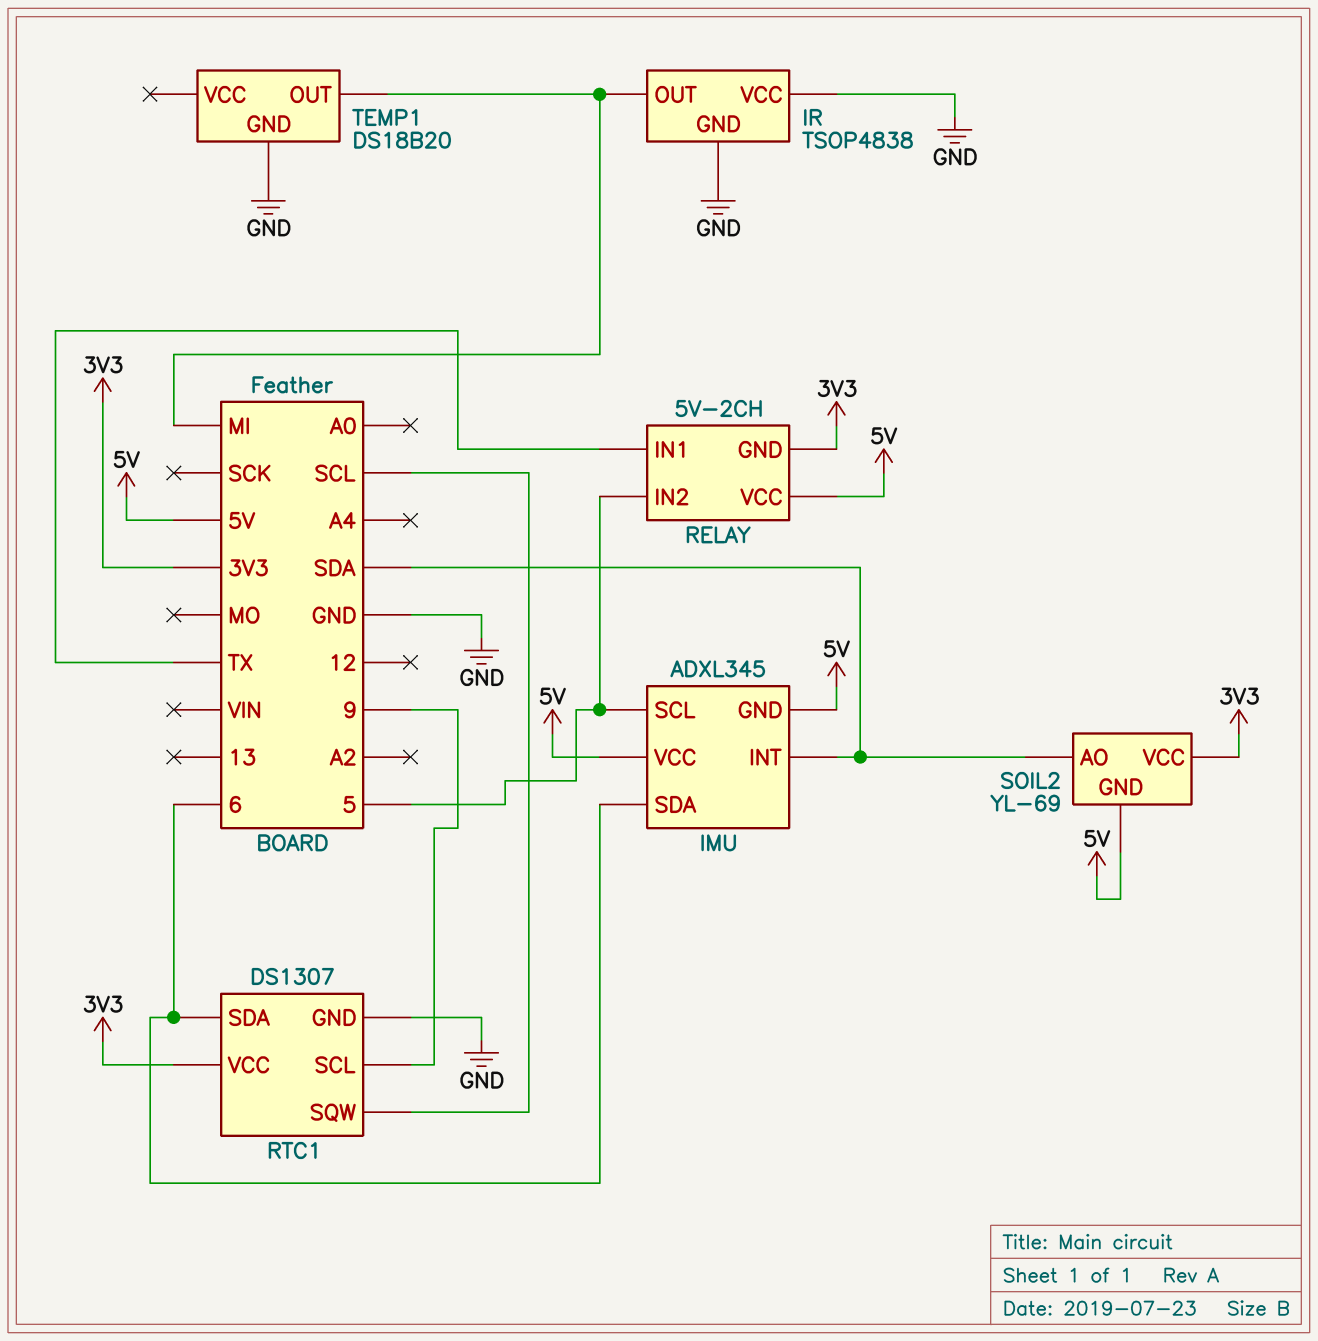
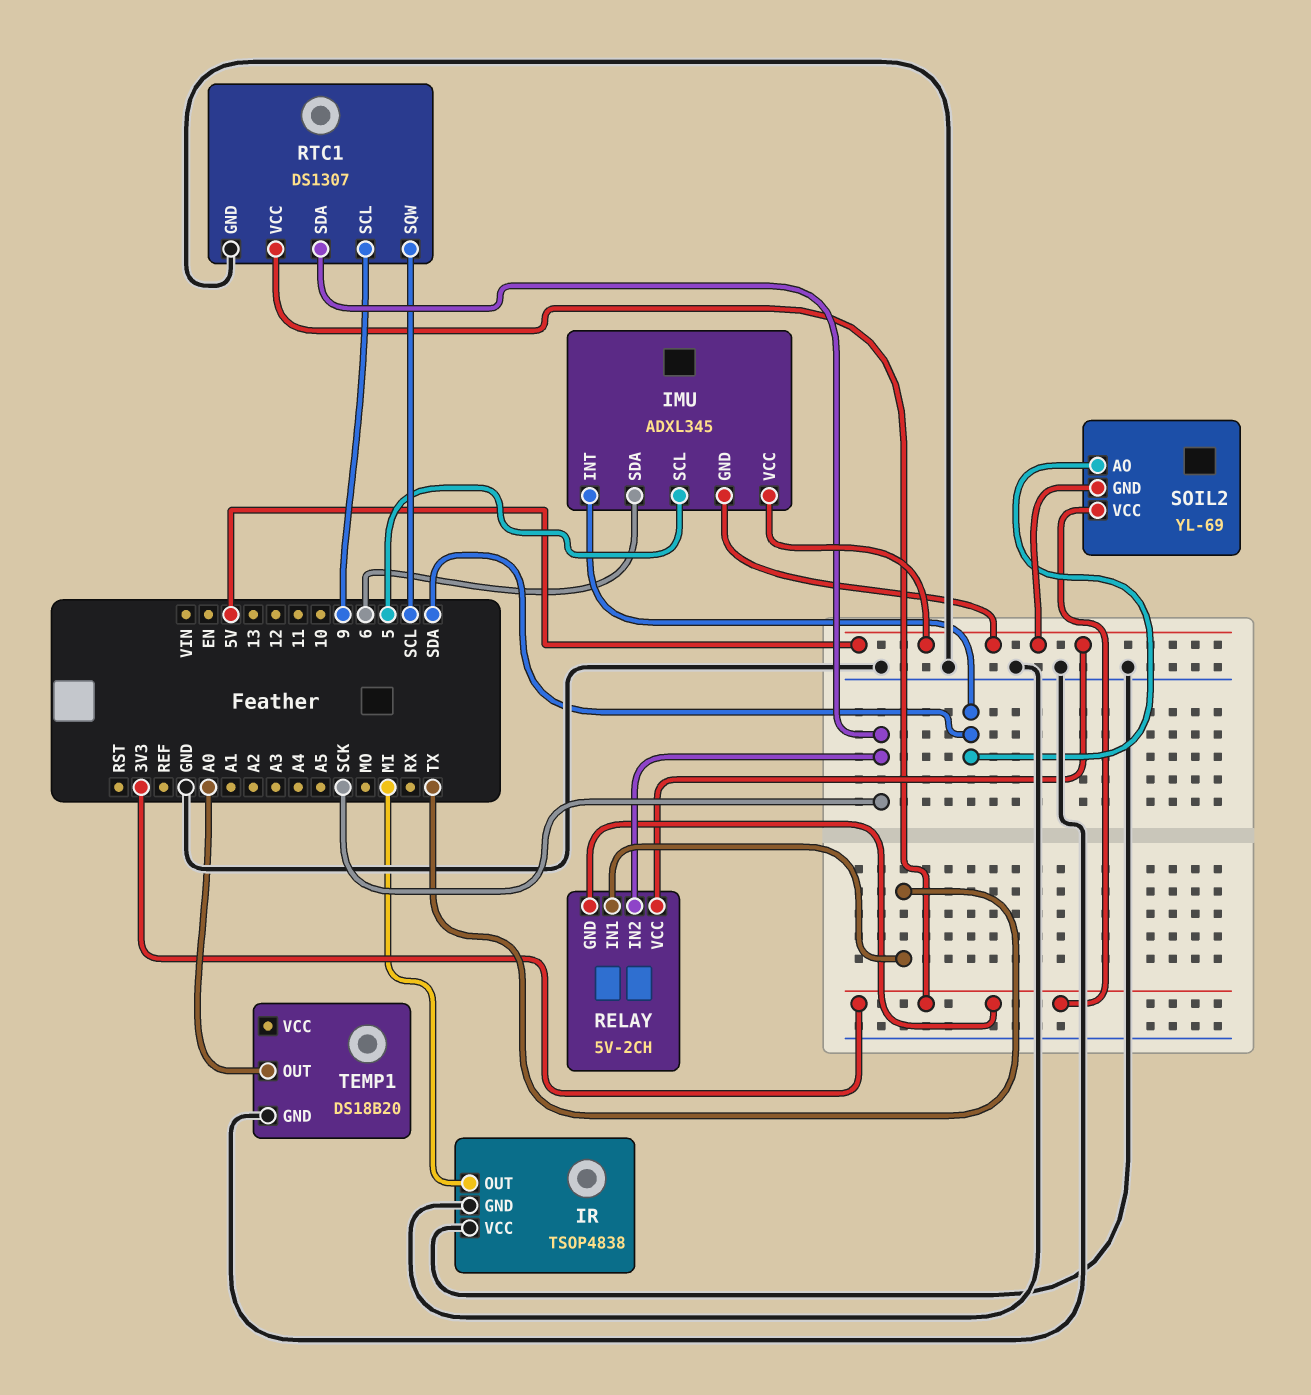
RELAY pin IN2: 5 -> SCK
RTC1 pin SDA: 6 -> SCK
TEMP1 pin OUT: MI -> A0

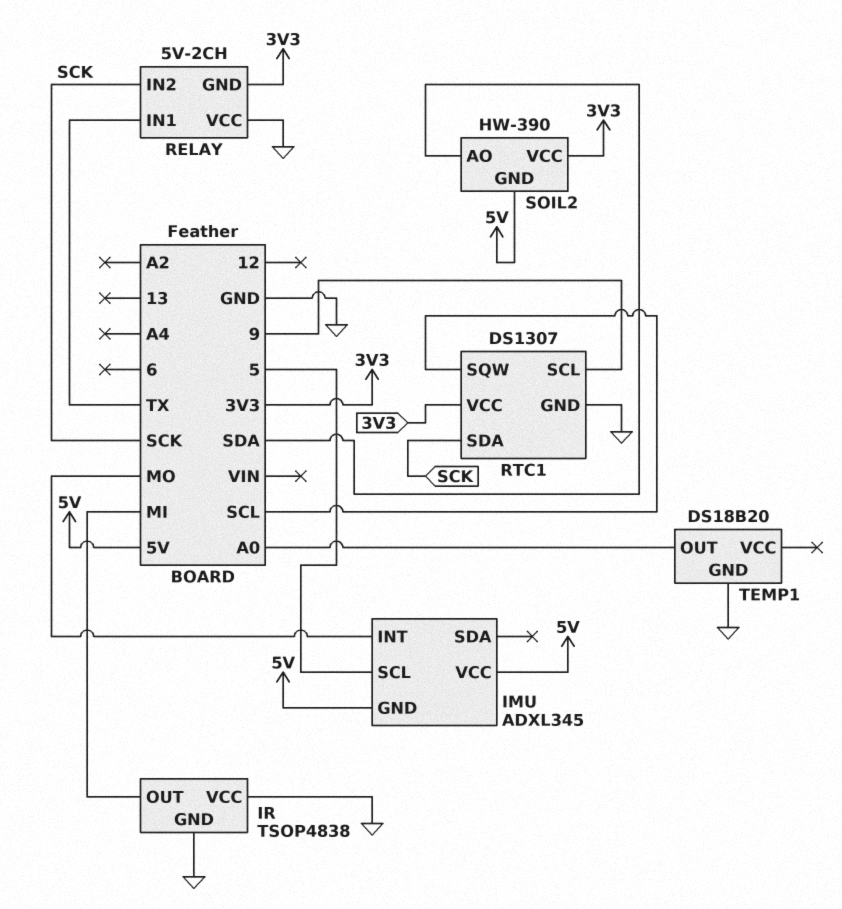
IMU pin INT: SDA -> MO
IMU pin SDA: 6 -> none
RELAY pin VCC: 5V -> GND
SOIL2: YL-69 -> HW-390

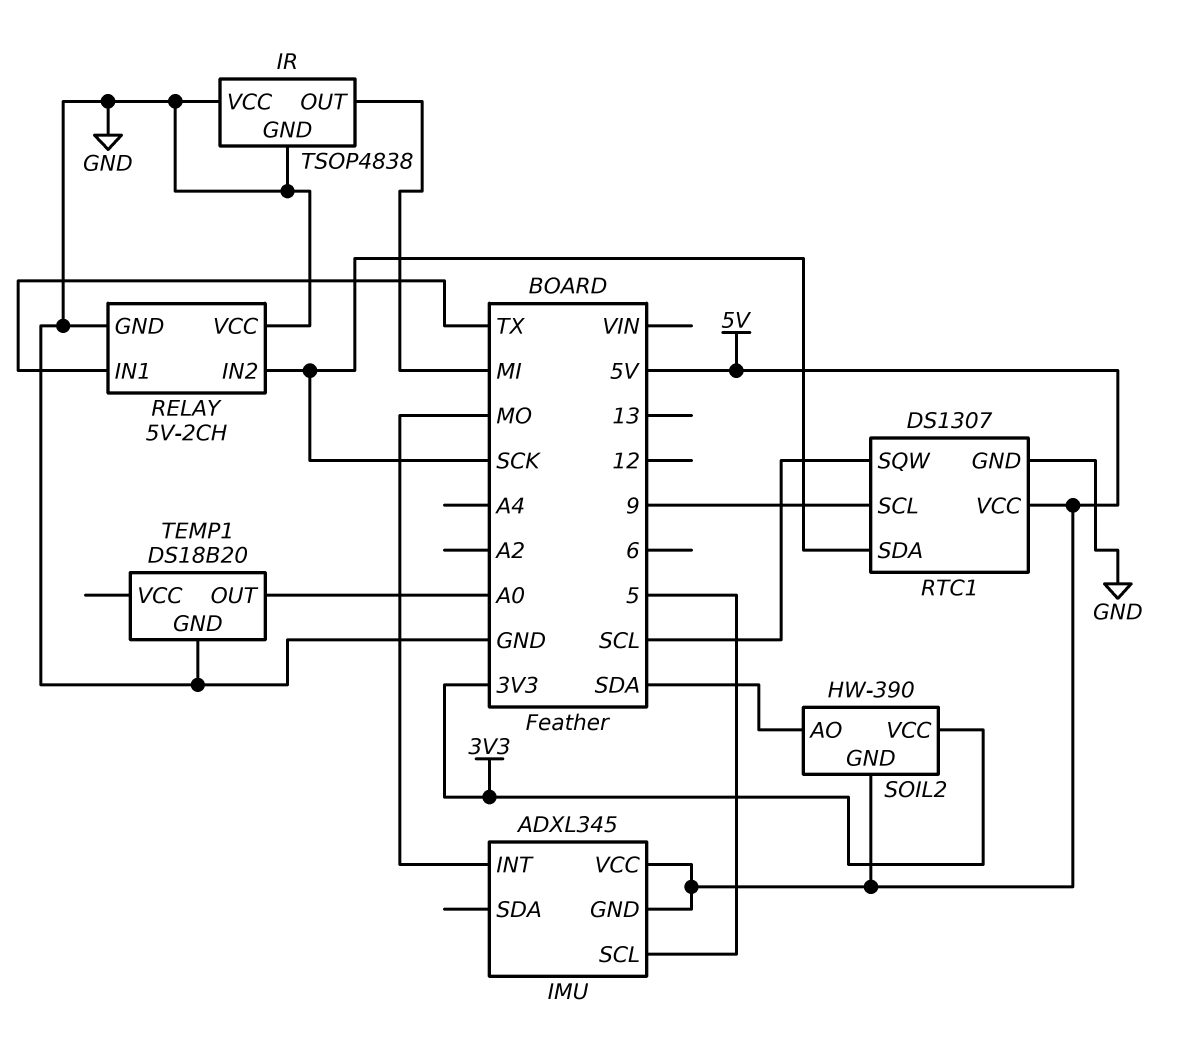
RELAY pin GND: 3V3 -> GND
RTC1 pin VCC: 3V3 -> 5V

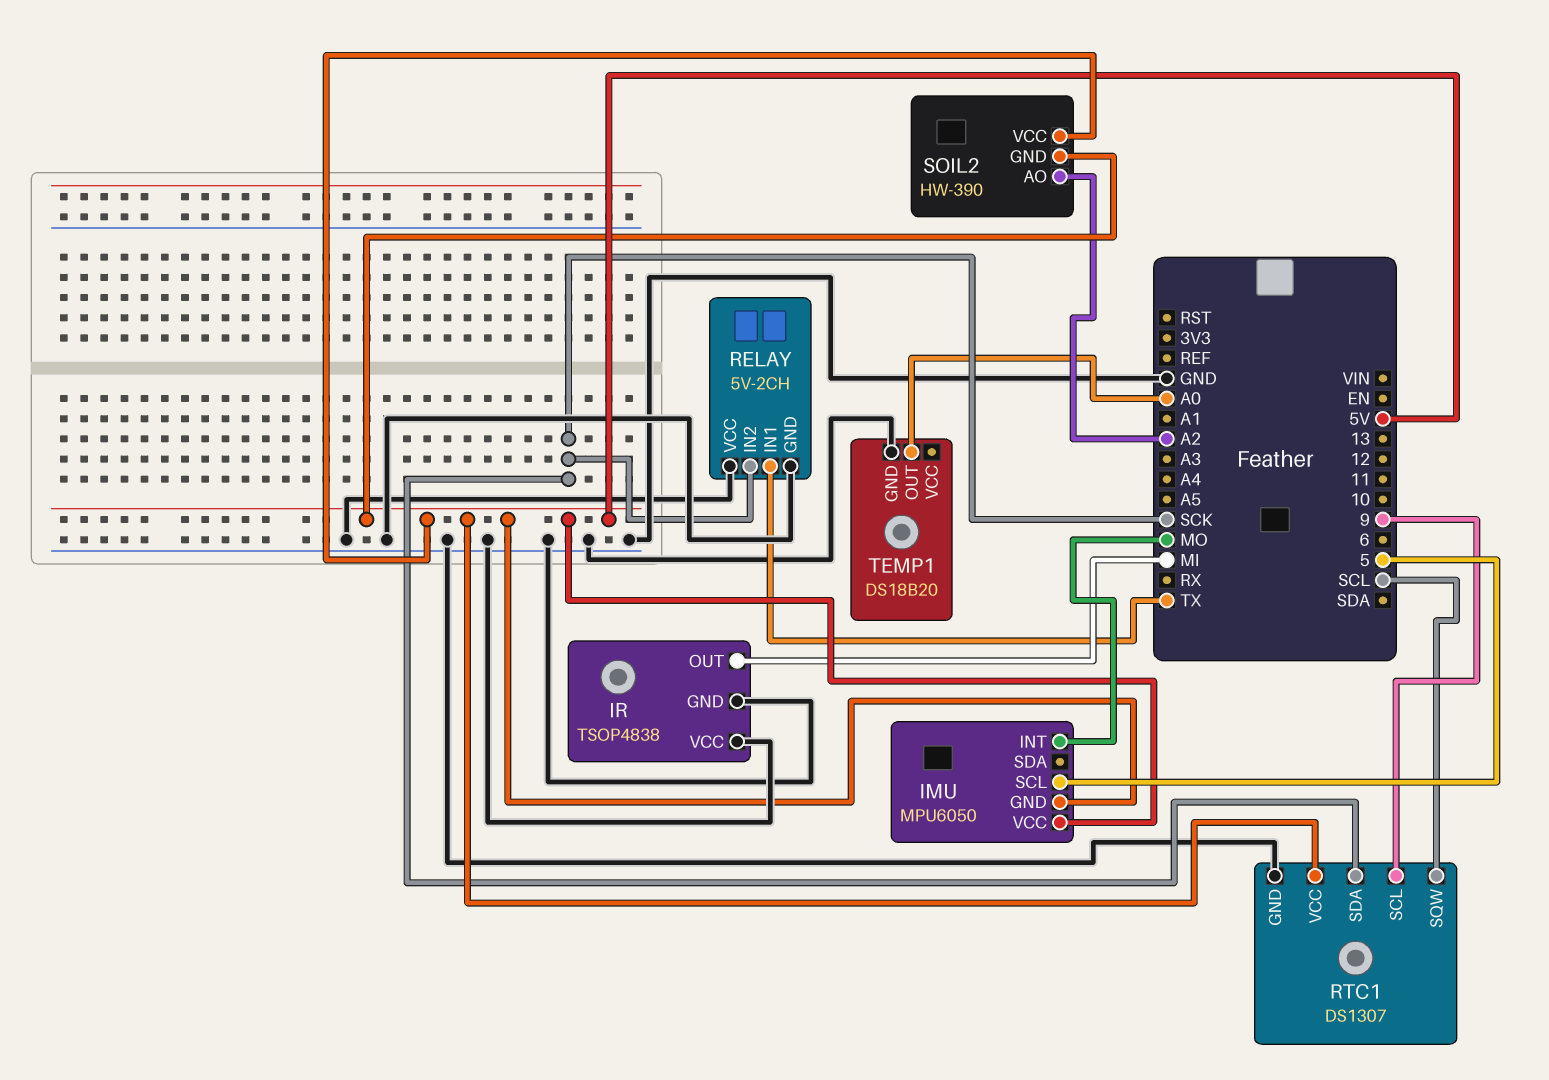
IMU: ADXL345 -> MPU6050
SOIL2 pin AO: SDA -> A2
SOIL2 pin VCC: 3V3 -> 5V

